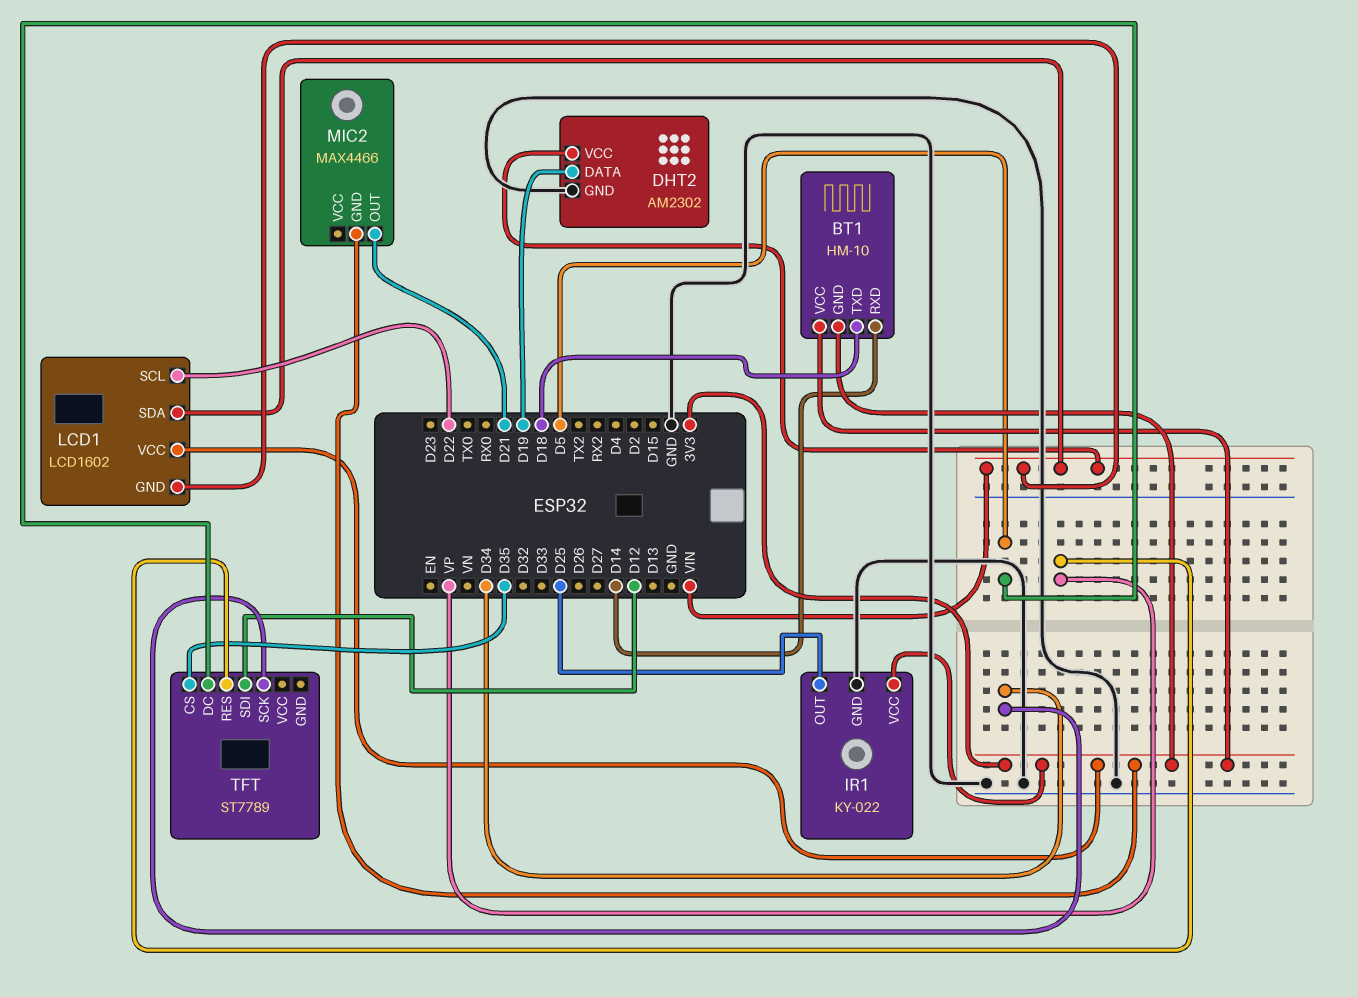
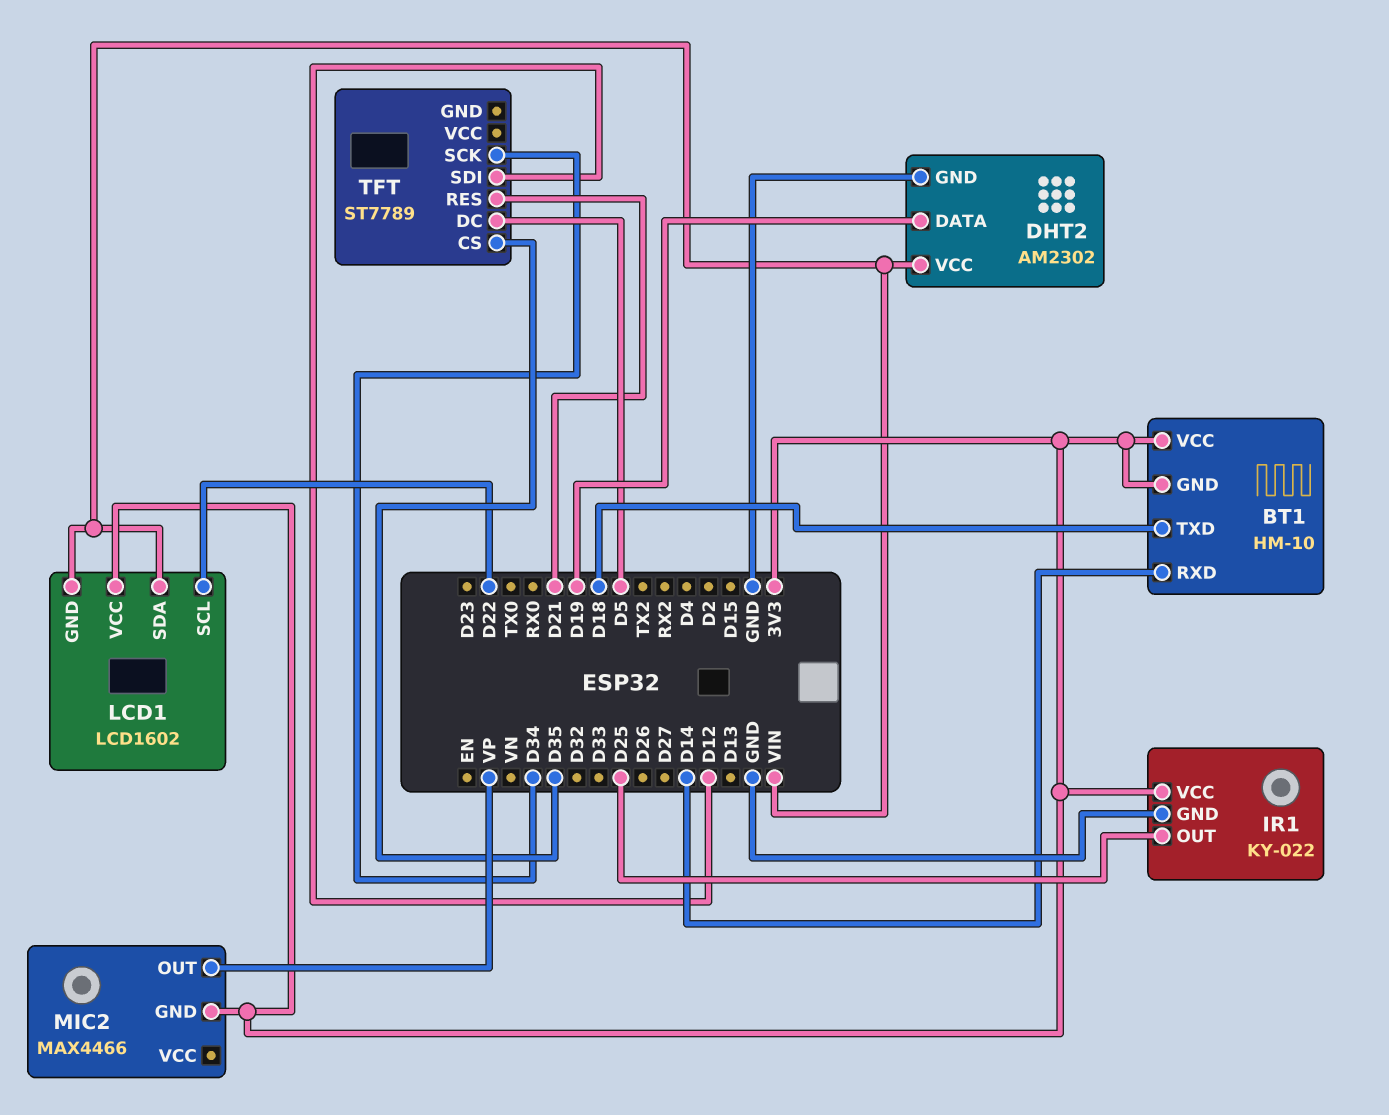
MIC2 pin OUT: D21 -> VP
TFT pin RES: VP -> D21

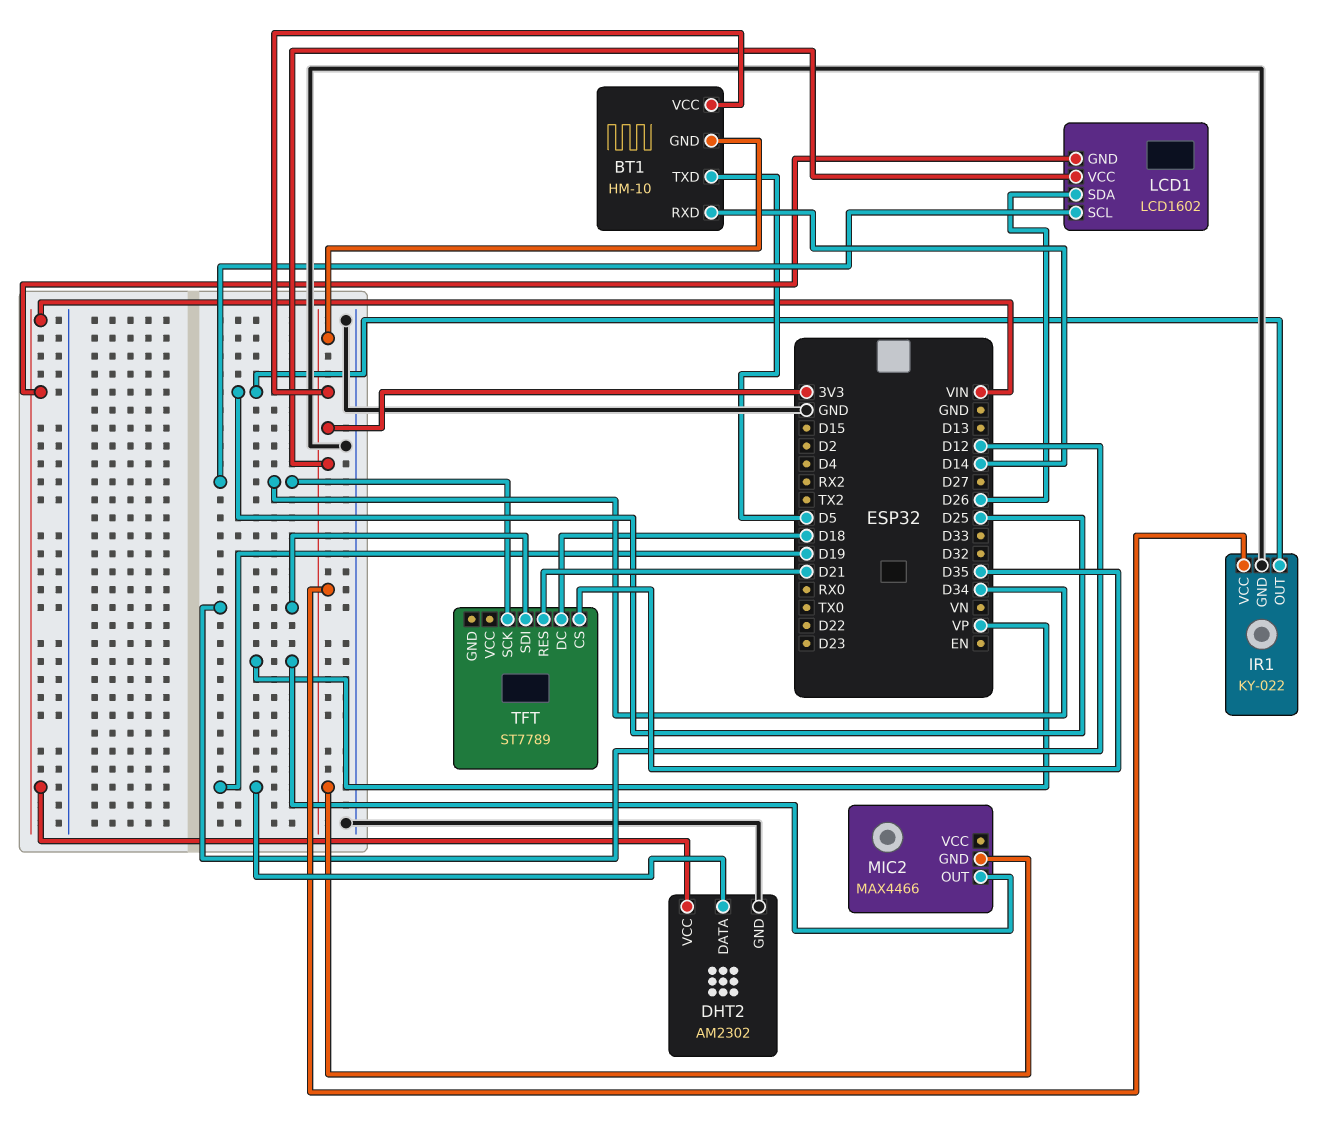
BT1 pin TXD: D18 -> D5
LCD1 pin SCL: D22 -> D34
LCD1 pin SDA: VIN -> D26
TFT pin DC: D5 -> D18

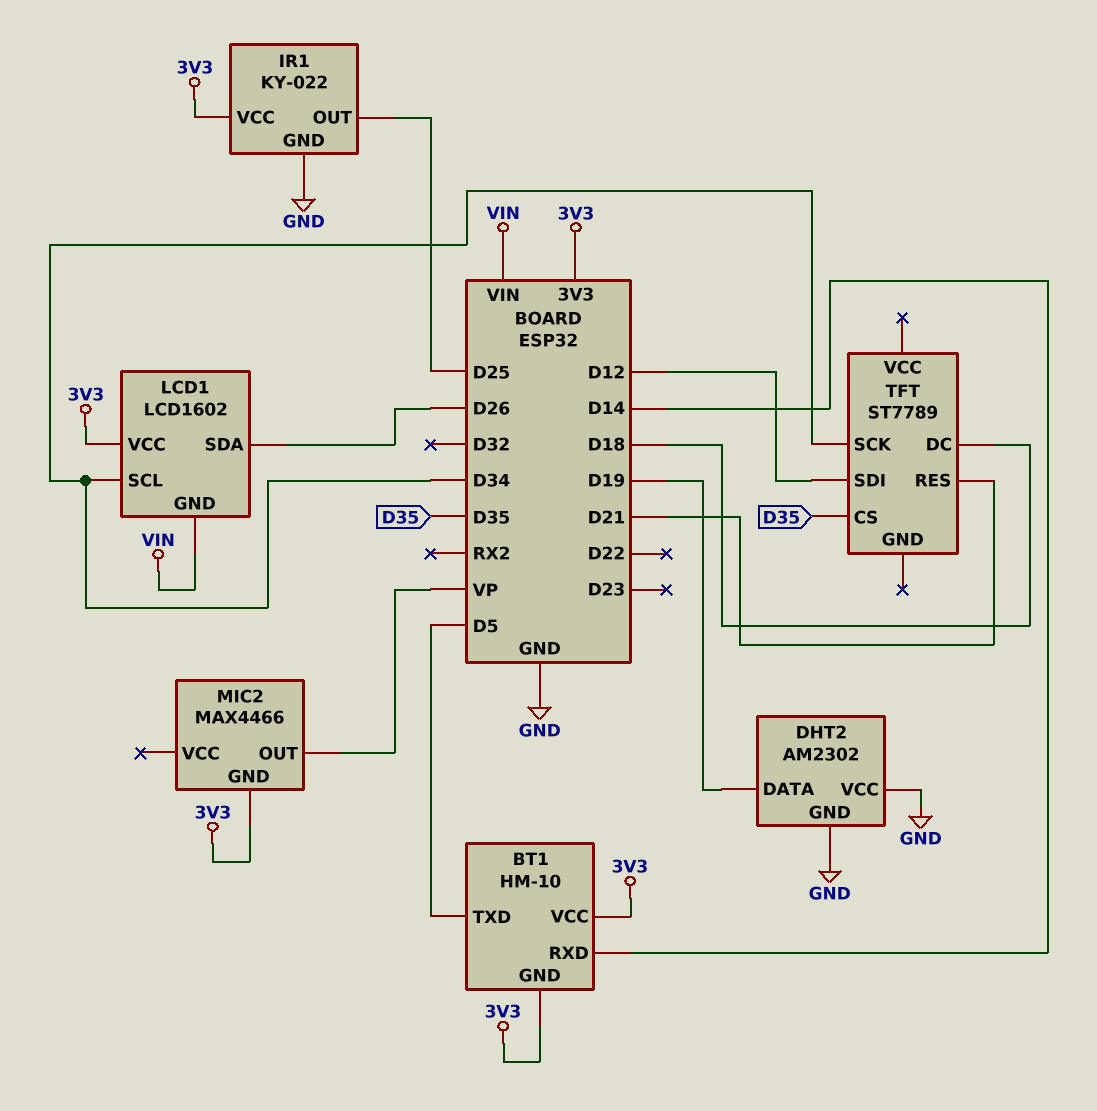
DHT2 pin VCC: VIN -> GND

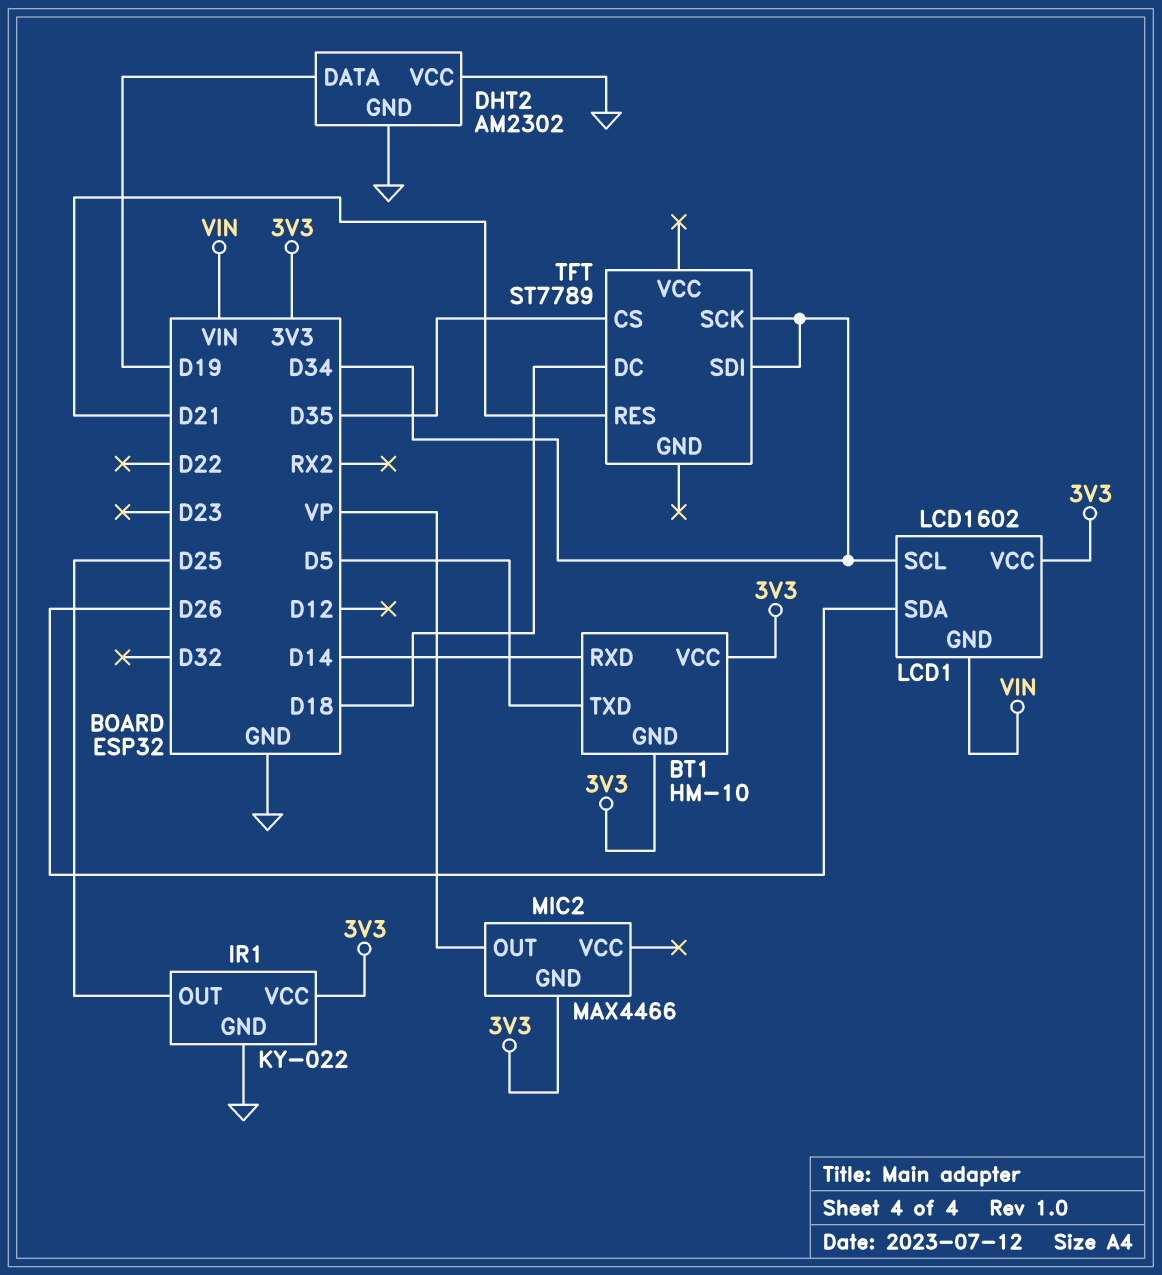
TFT pin SDI: D12 -> D34

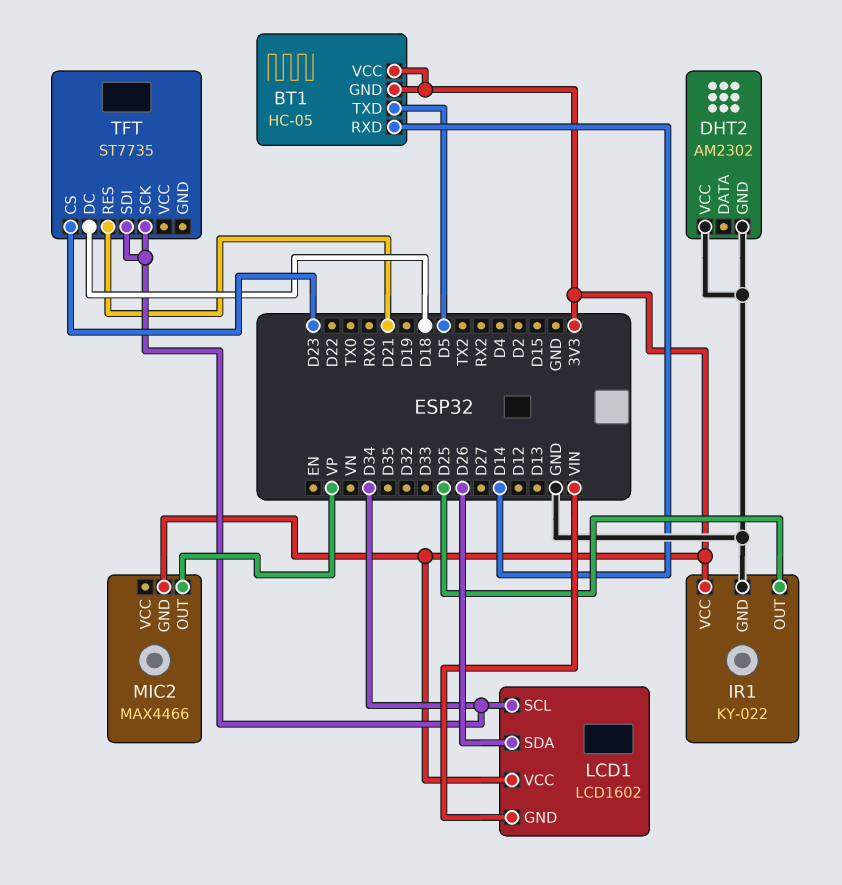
BT1: HM-10 -> HC-05
DHT2 pin DATA: D19 -> none
TFT: ST7789 -> ST7735
TFT pin CS: D35 -> D23

